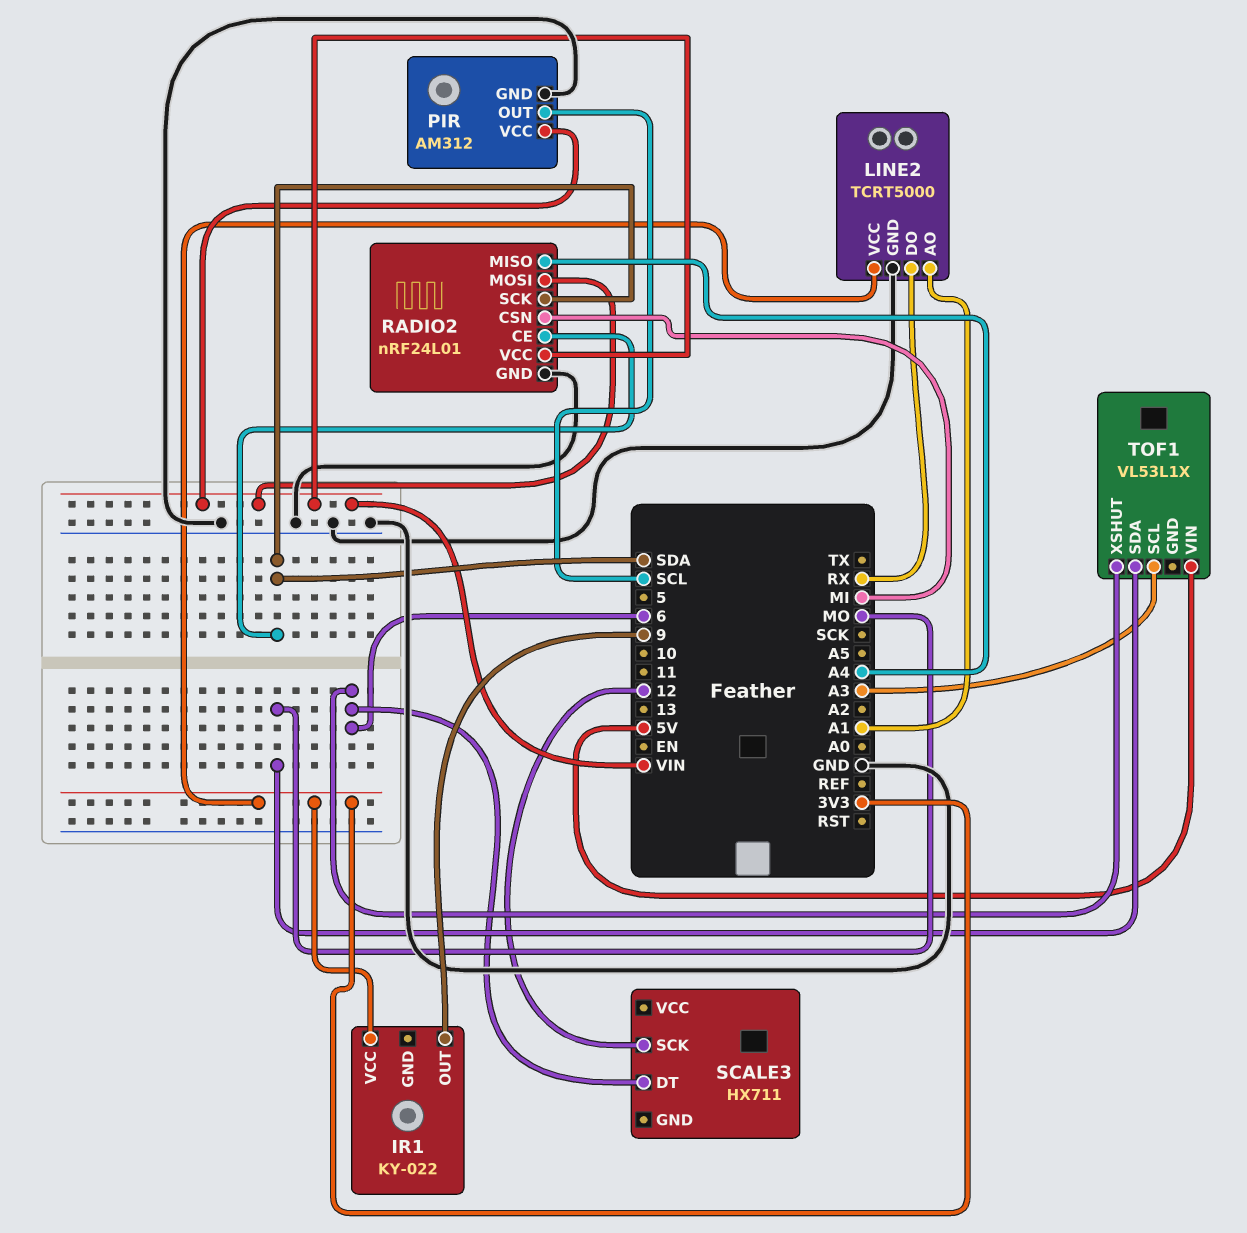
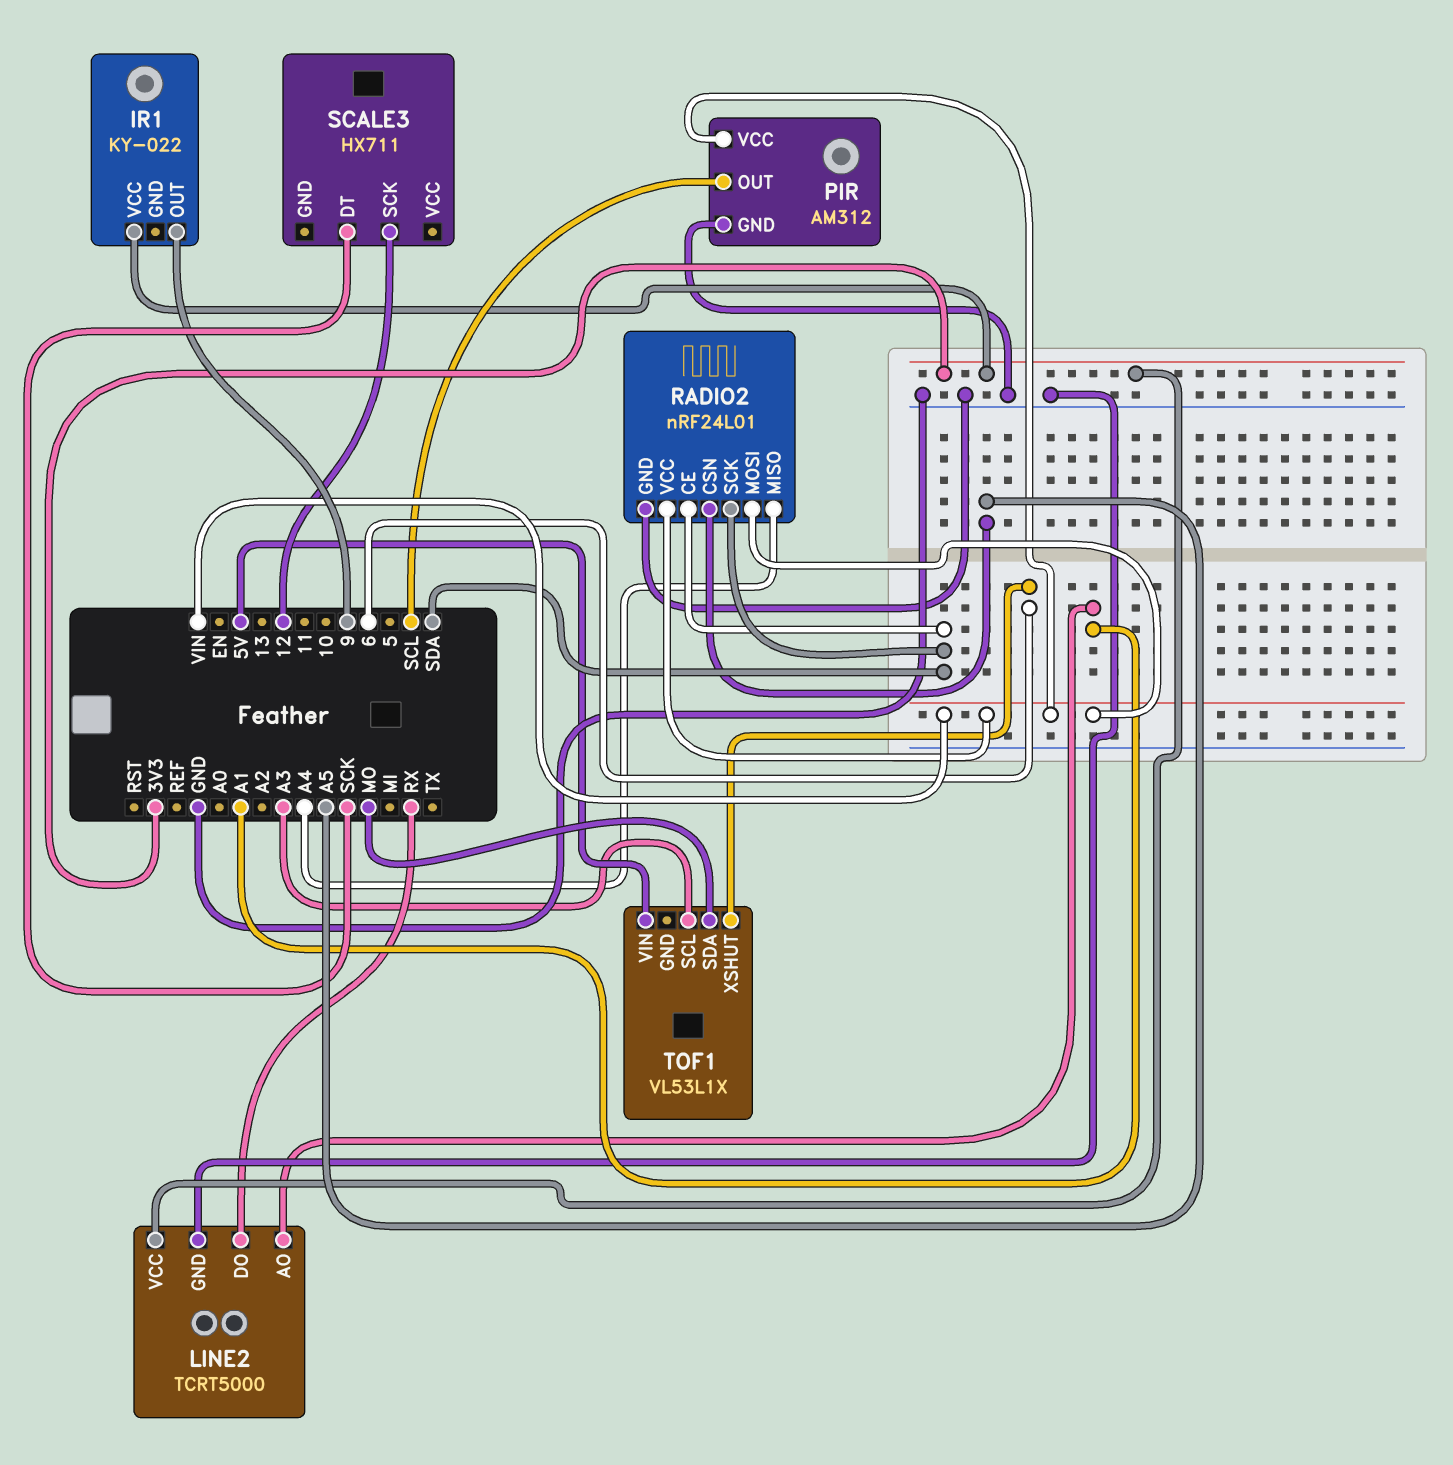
RADIO2 pin CSN: MI -> A5
SCALE3 pin DT: 6 -> SCK

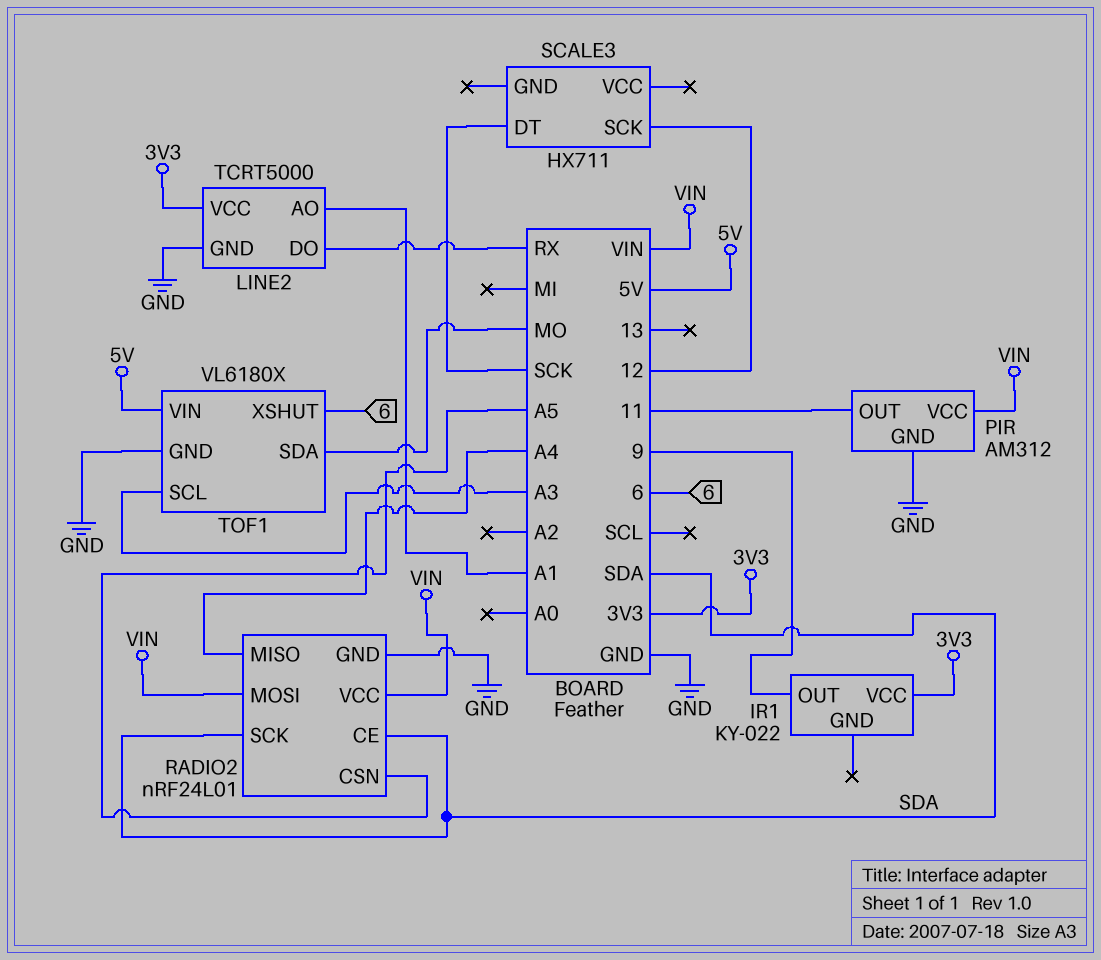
PIR pin OUT: SCL -> 11
TOF1: VL53L1X -> VL6180X
TOF1 pin GND: none -> GND

